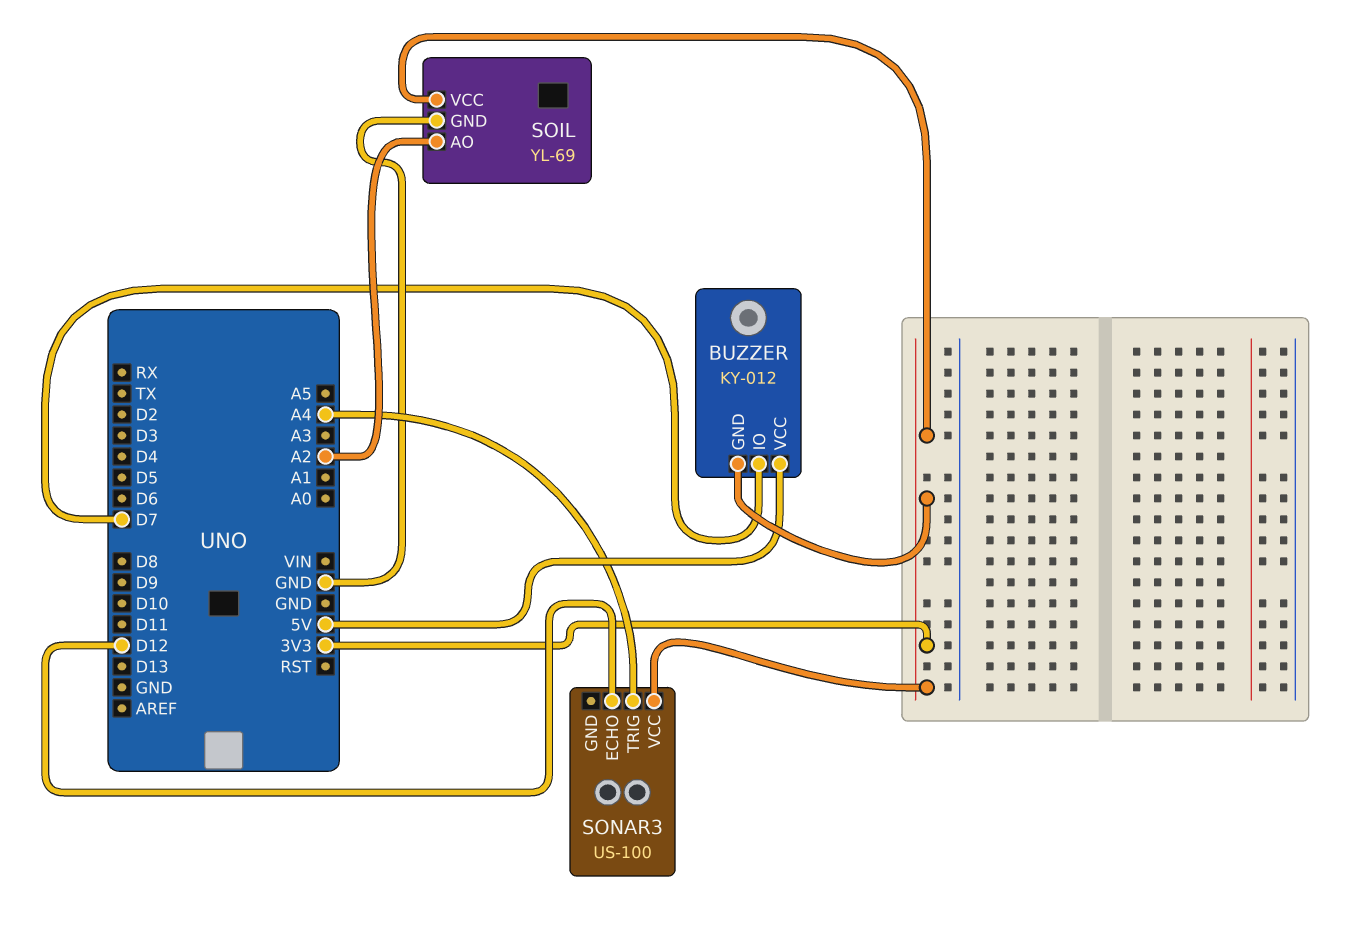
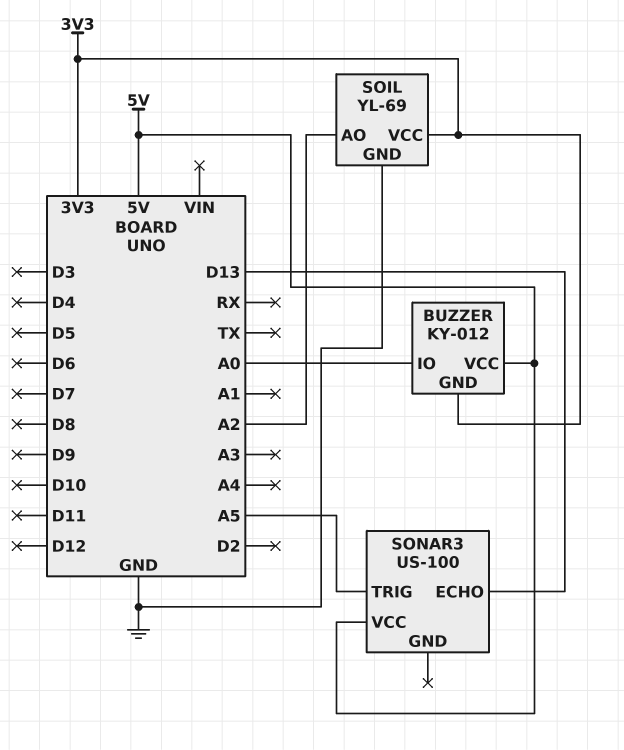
BUZZER pin IO: D7 -> A0
SONAR3 pin ECHO: D12 -> D13
SONAR3 pin TRIG: A4 -> A5
SONAR3 pin VCC: 3V3 -> 5V

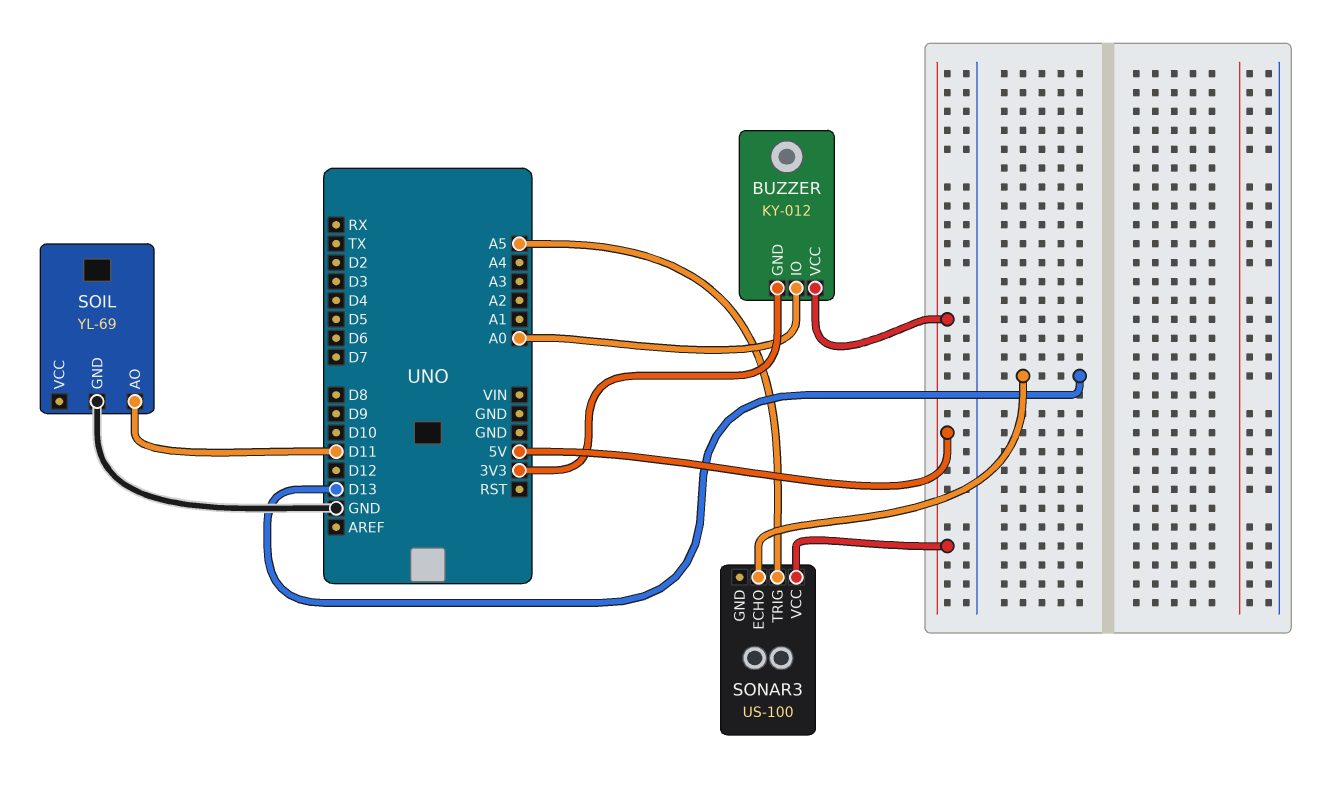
SOIL pin AO: A2 -> D11
SOIL pin VCC: 3V3 -> none

